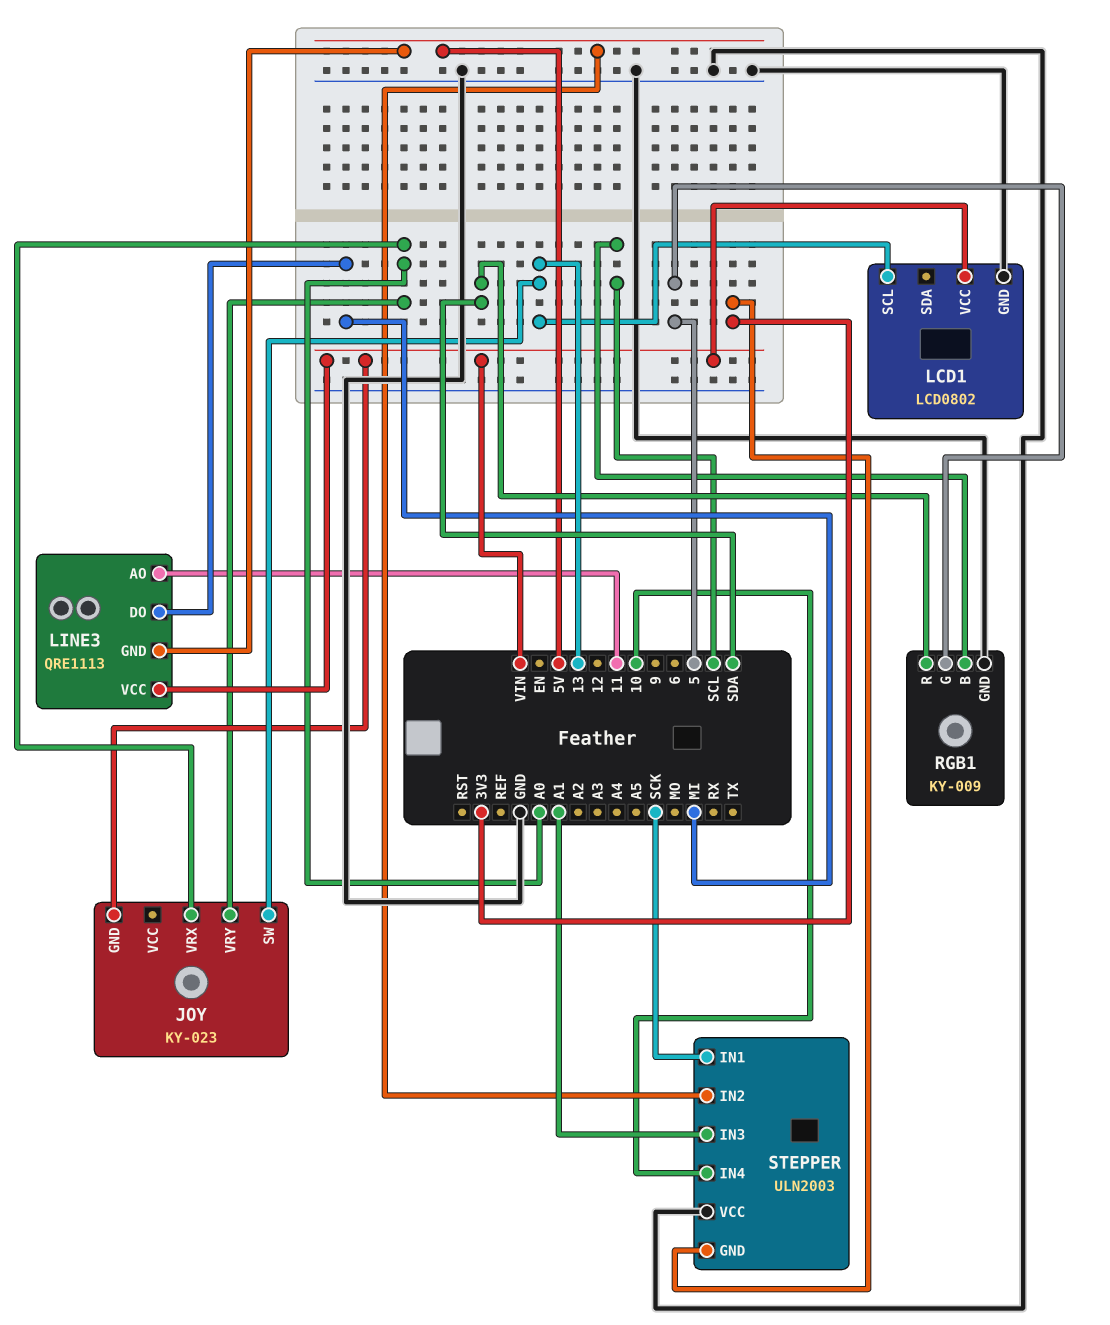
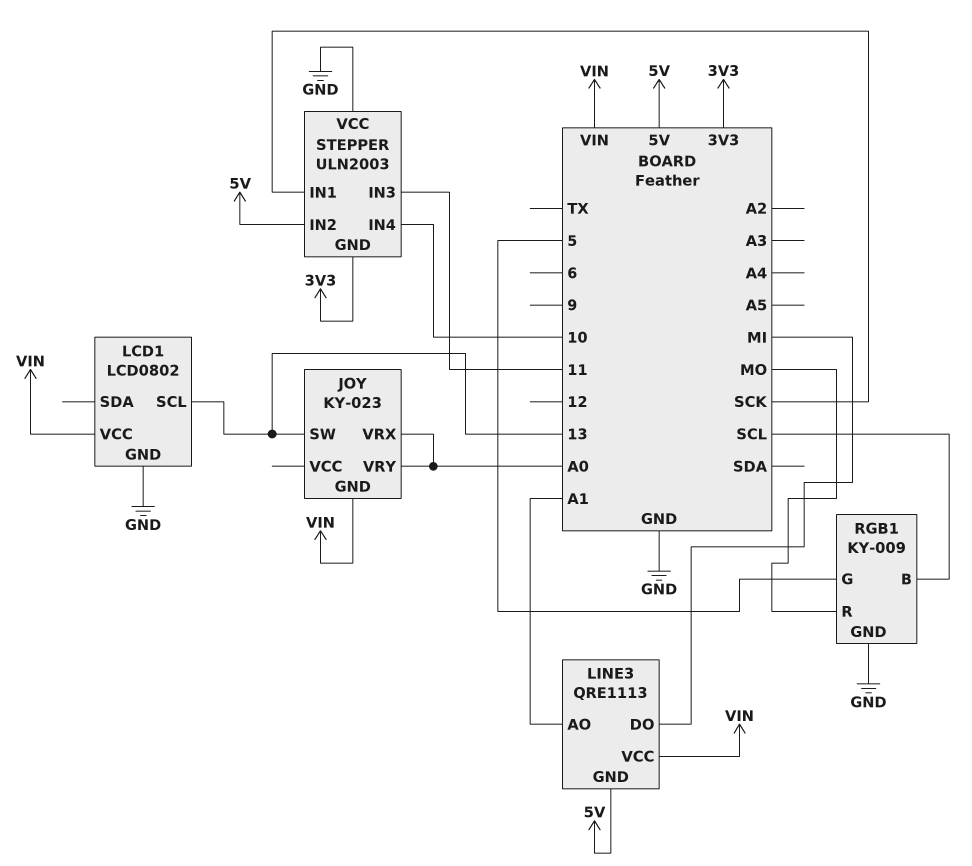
LINE3 pin AO: 11 -> A1
RGB1 pin R: SDA -> MO
STEPPER pin IN3: A1 -> 11

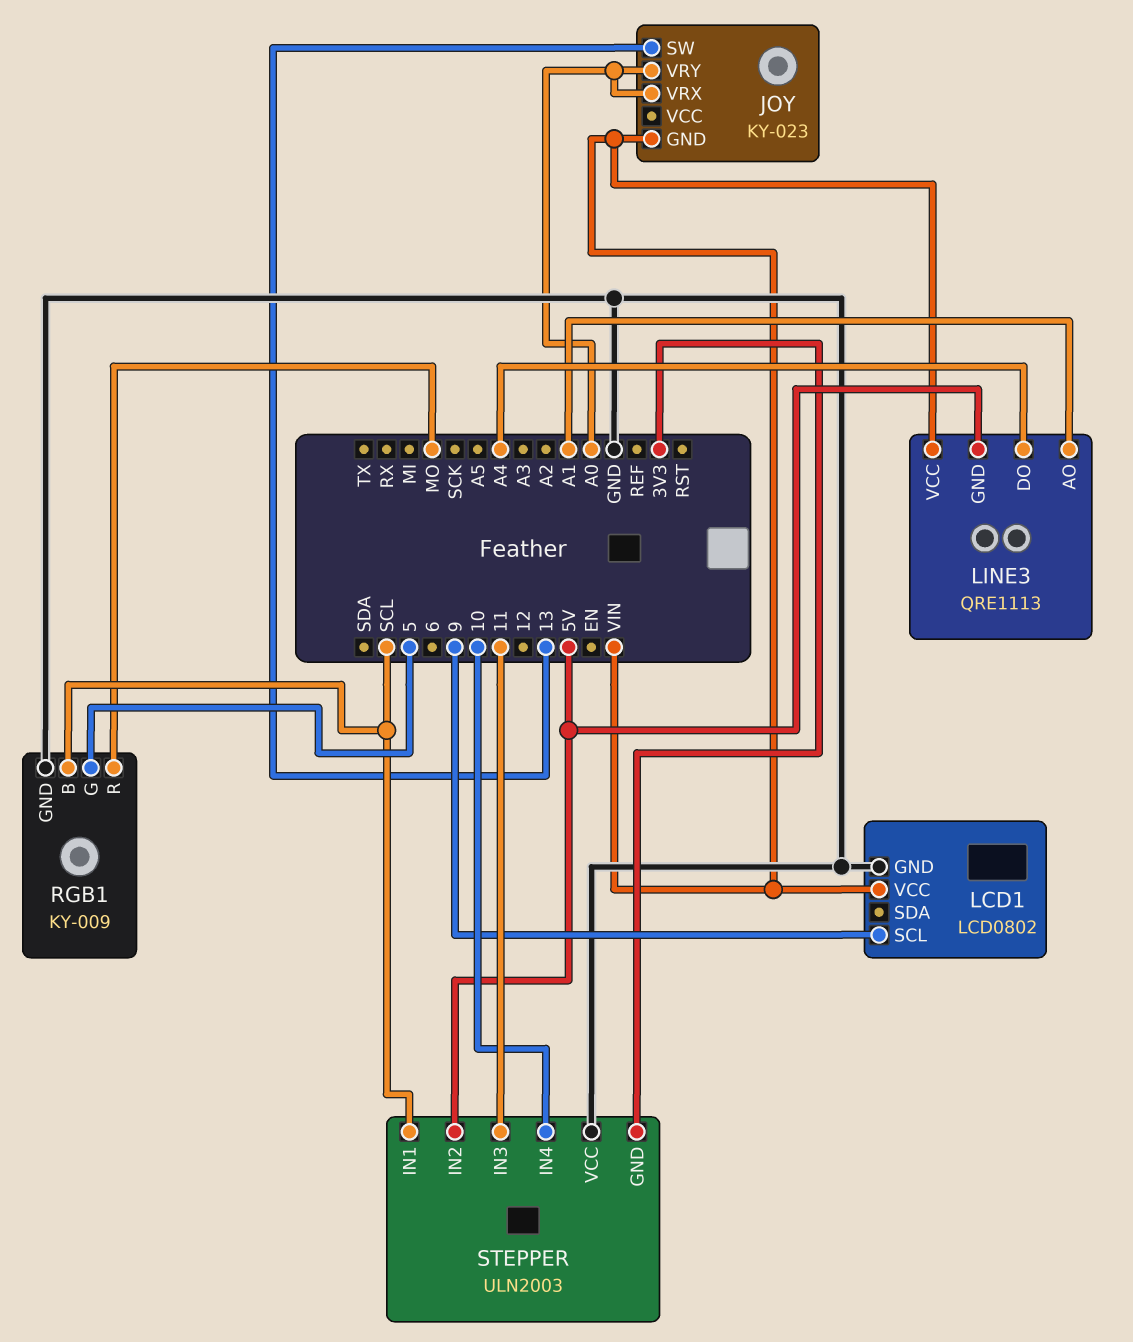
LCD1 pin SCL: 13 -> 9
LINE3 pin DO: MI -> A4
STEPPER pin IN1: SCK -> SCL

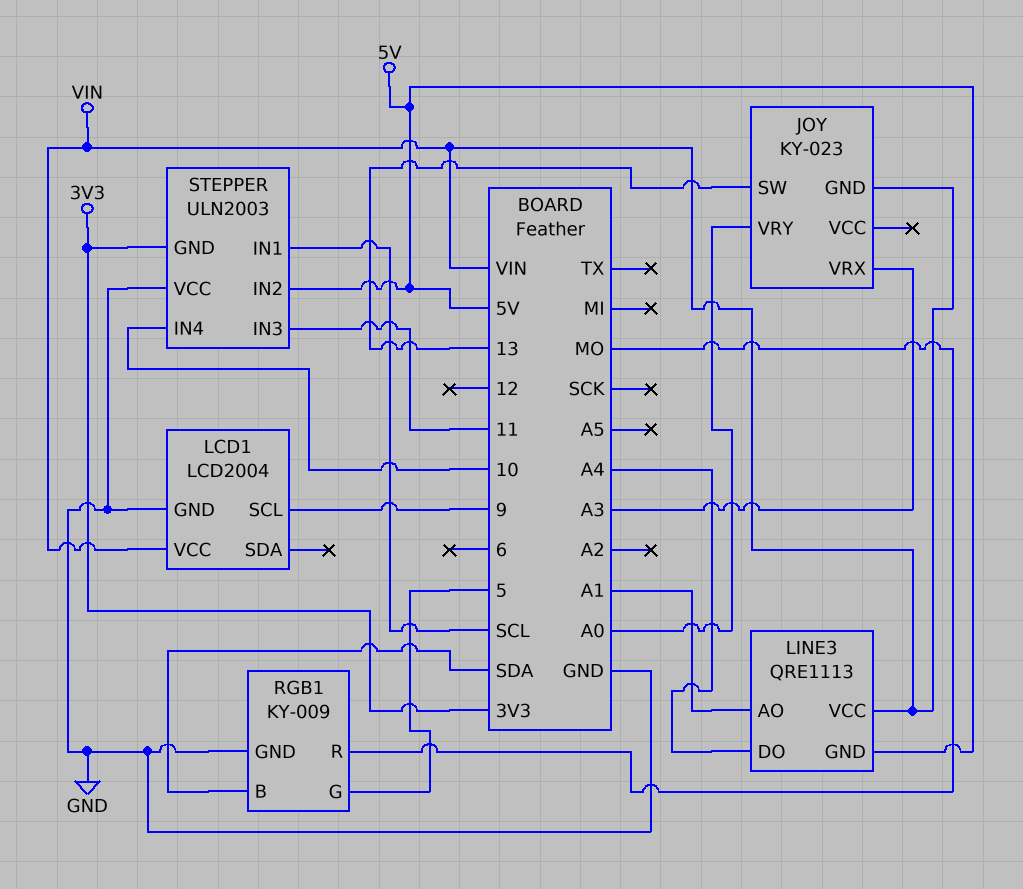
JOY pin VRX: A0 -> A3
LCD1: LCD0802 -> LCD2004
RGB1 pin B: SCL -> SDA

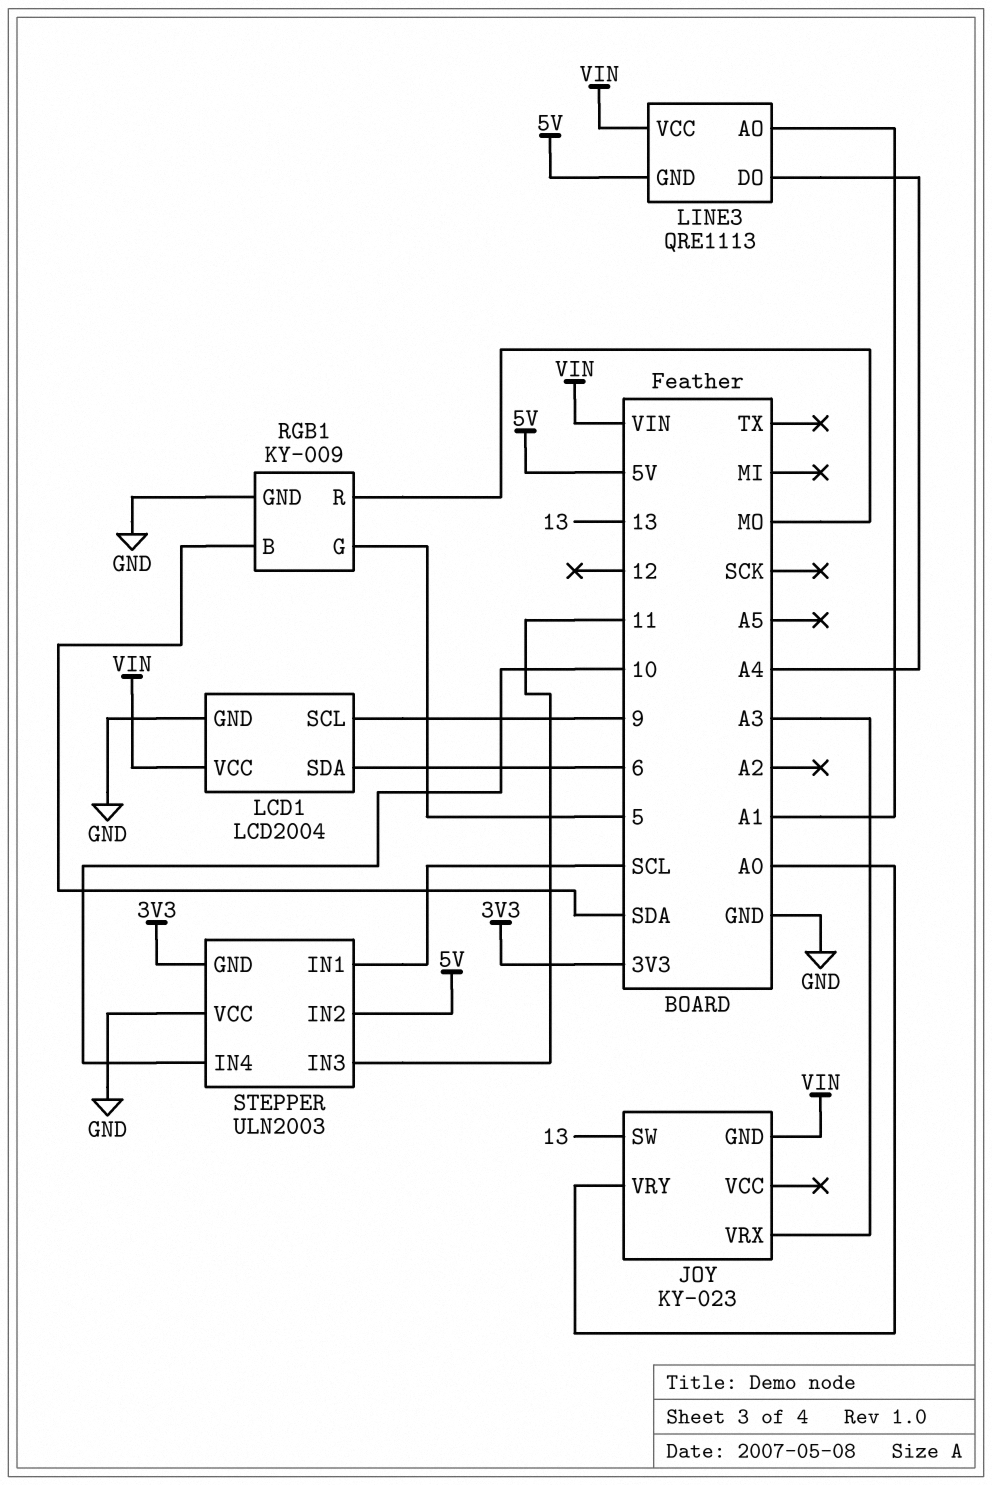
LCD1 pin SDA: none -> 6

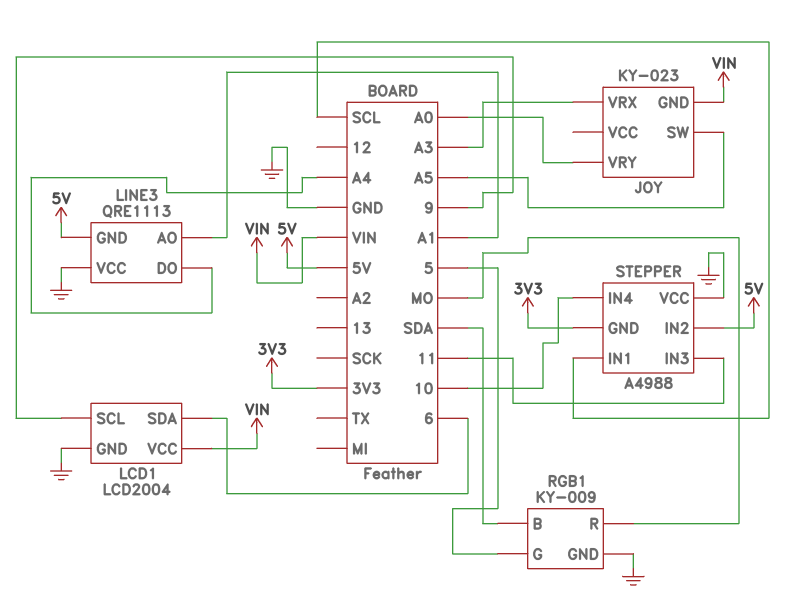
JOY pin SW: 13 -> A5
LINE3 pin VCC: VIN -> GND
STEPPER: ULN2003 -> A4988

